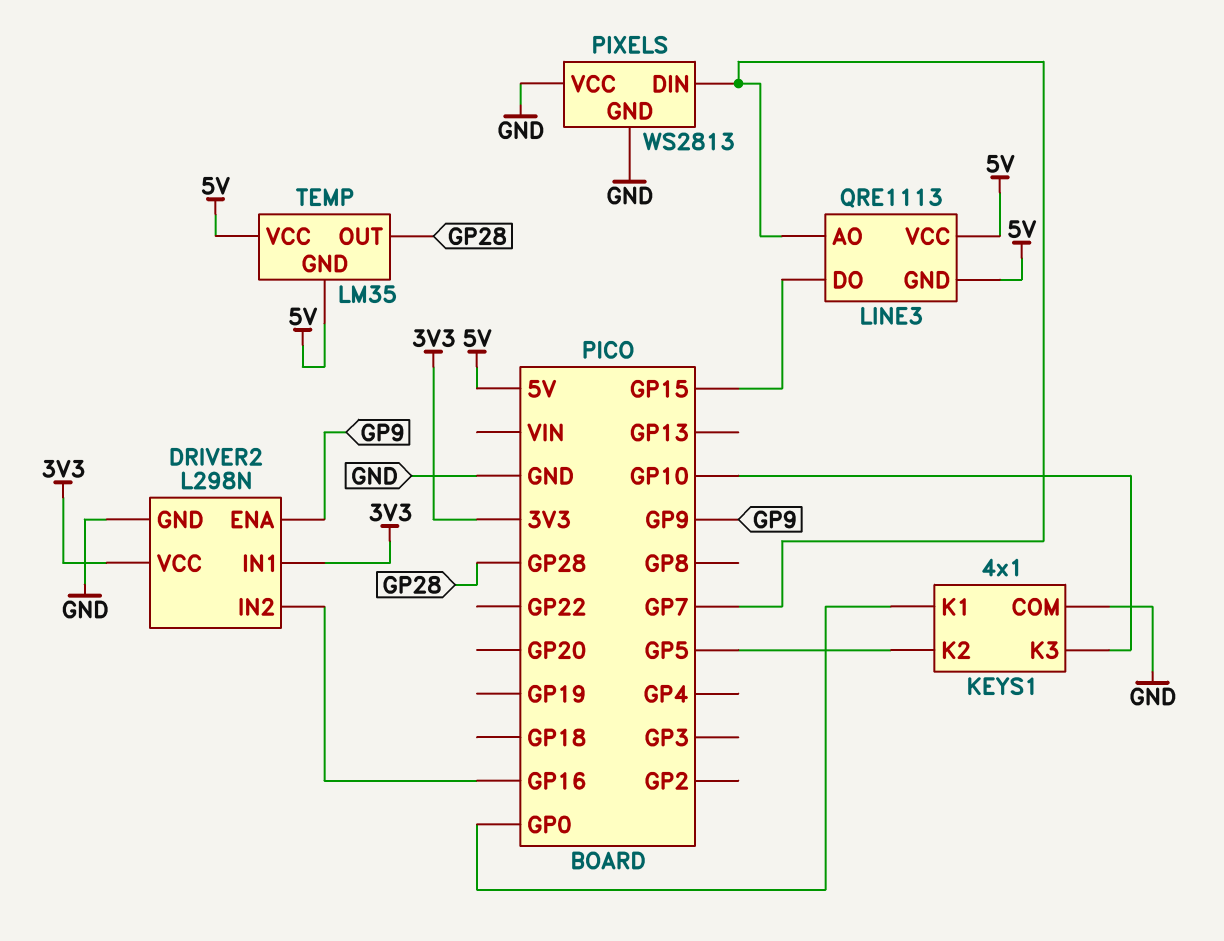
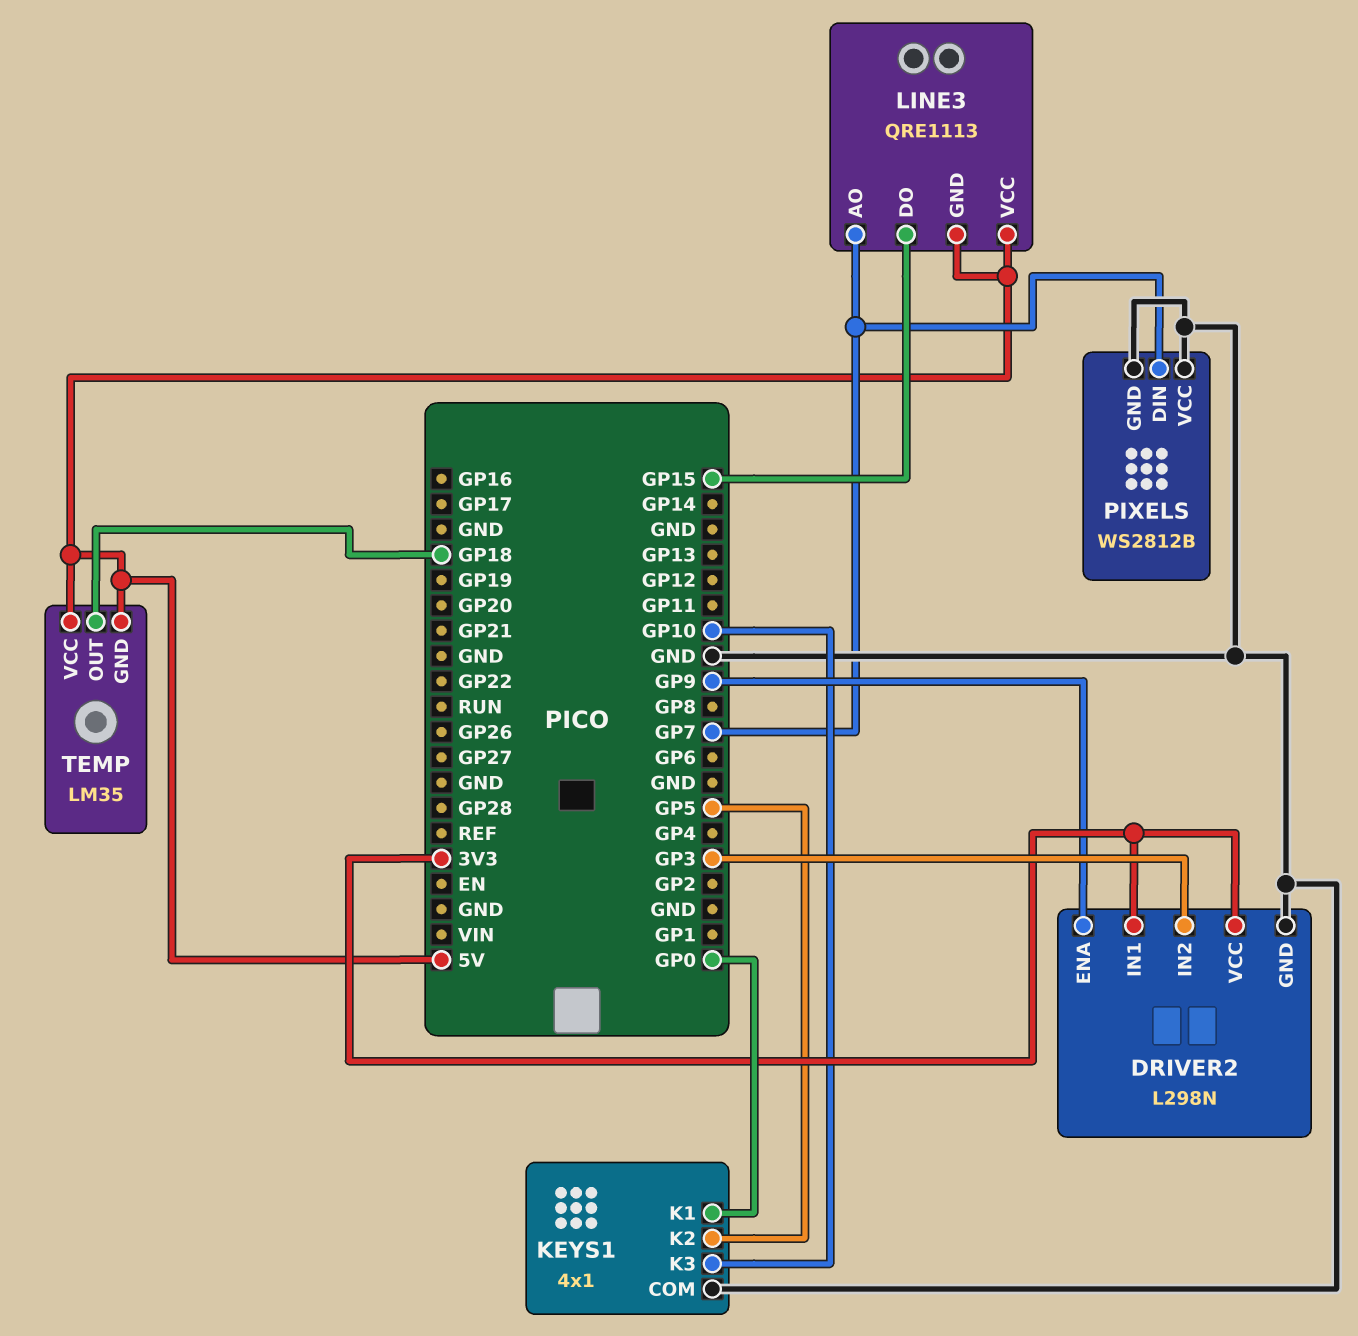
DRIVER2 pin IN2: GP16 -> GP3
PIXELS: WS2813 -> WS2812B
TEMP pin OUT: GP28 -> GP18

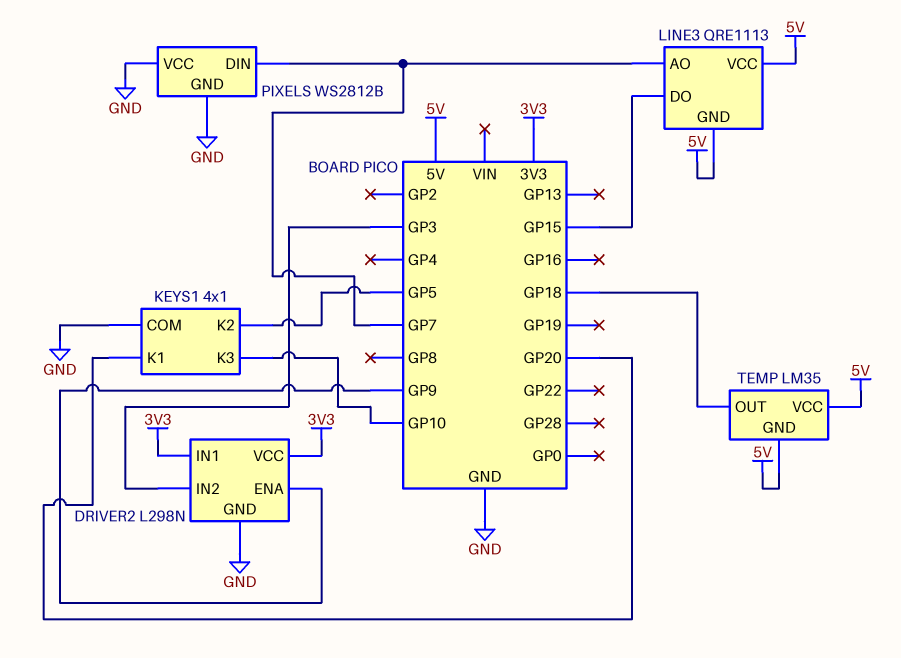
KEYS1 pin K1: GP0 -> GP20

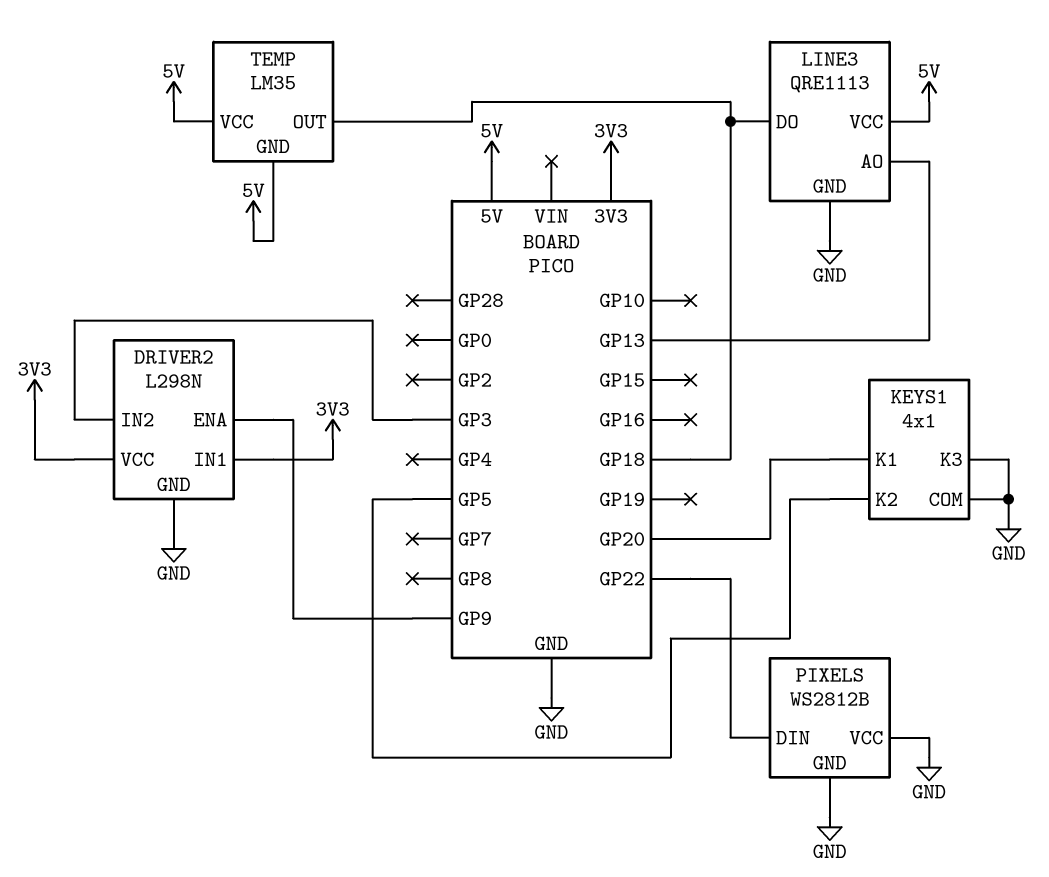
KEYS1 pin K3: GP10 -> GND
LINE3 pin AO: GP7 -> GP13
LINE3 pin DO: GP15 -> GP18
LINE3 pin GND: 5V -> GND
PIXELS pin DIN: GP7 -> GP22

